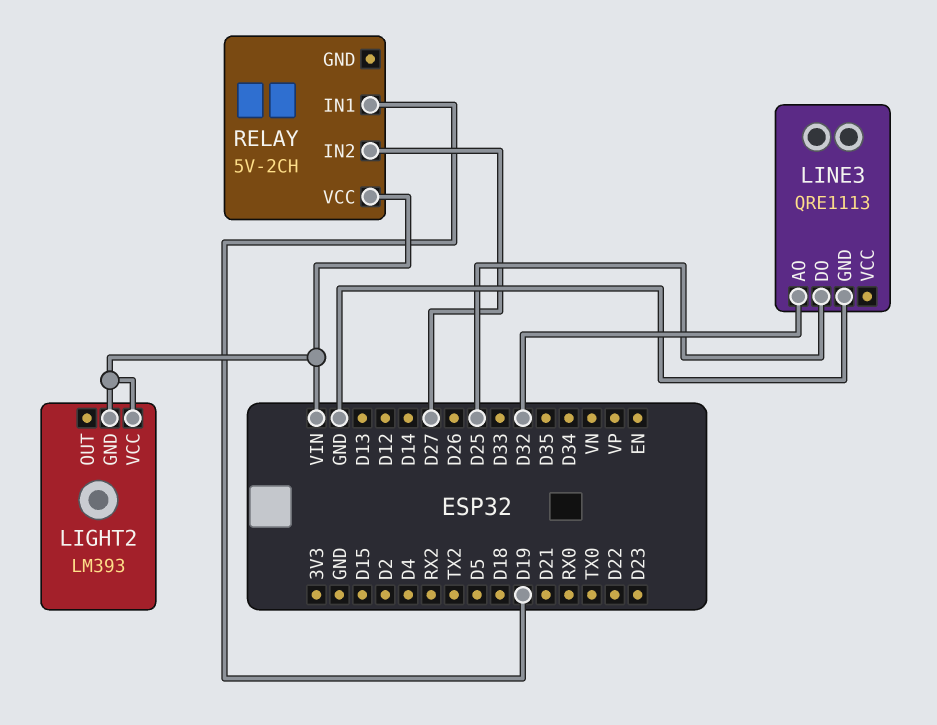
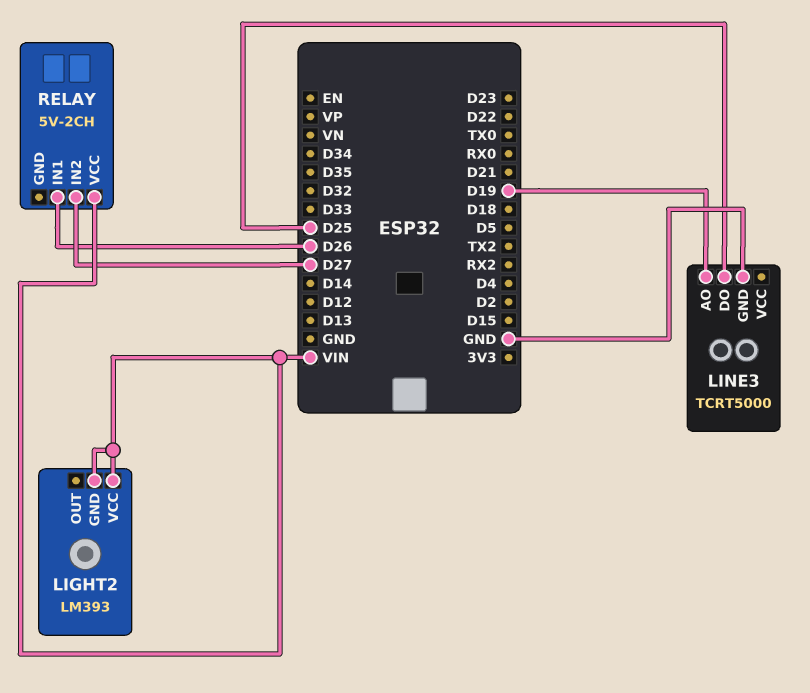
LINE3: QRE1113 -> TCRT5000
LINE3 pin AO: D32 -> D19
RELAY pin IN1: D19 -> D26

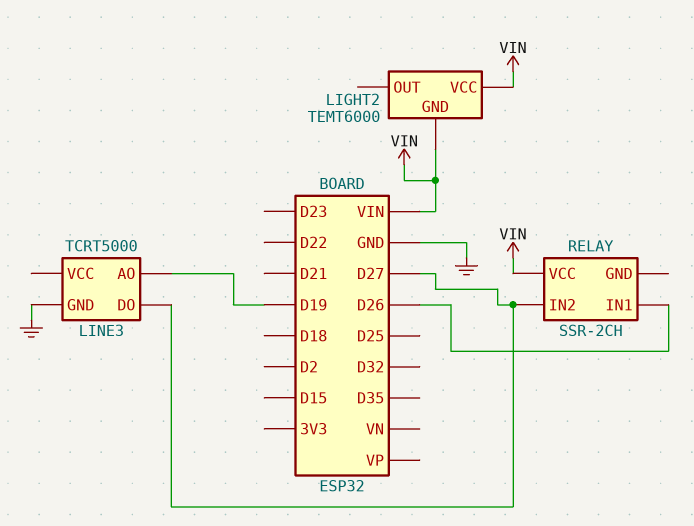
LIGHT2: LM393 -> TEMT6000
LINE3 pin DO: D25 -> D27
RELAY: 5V-2CH -> SSR-2CH

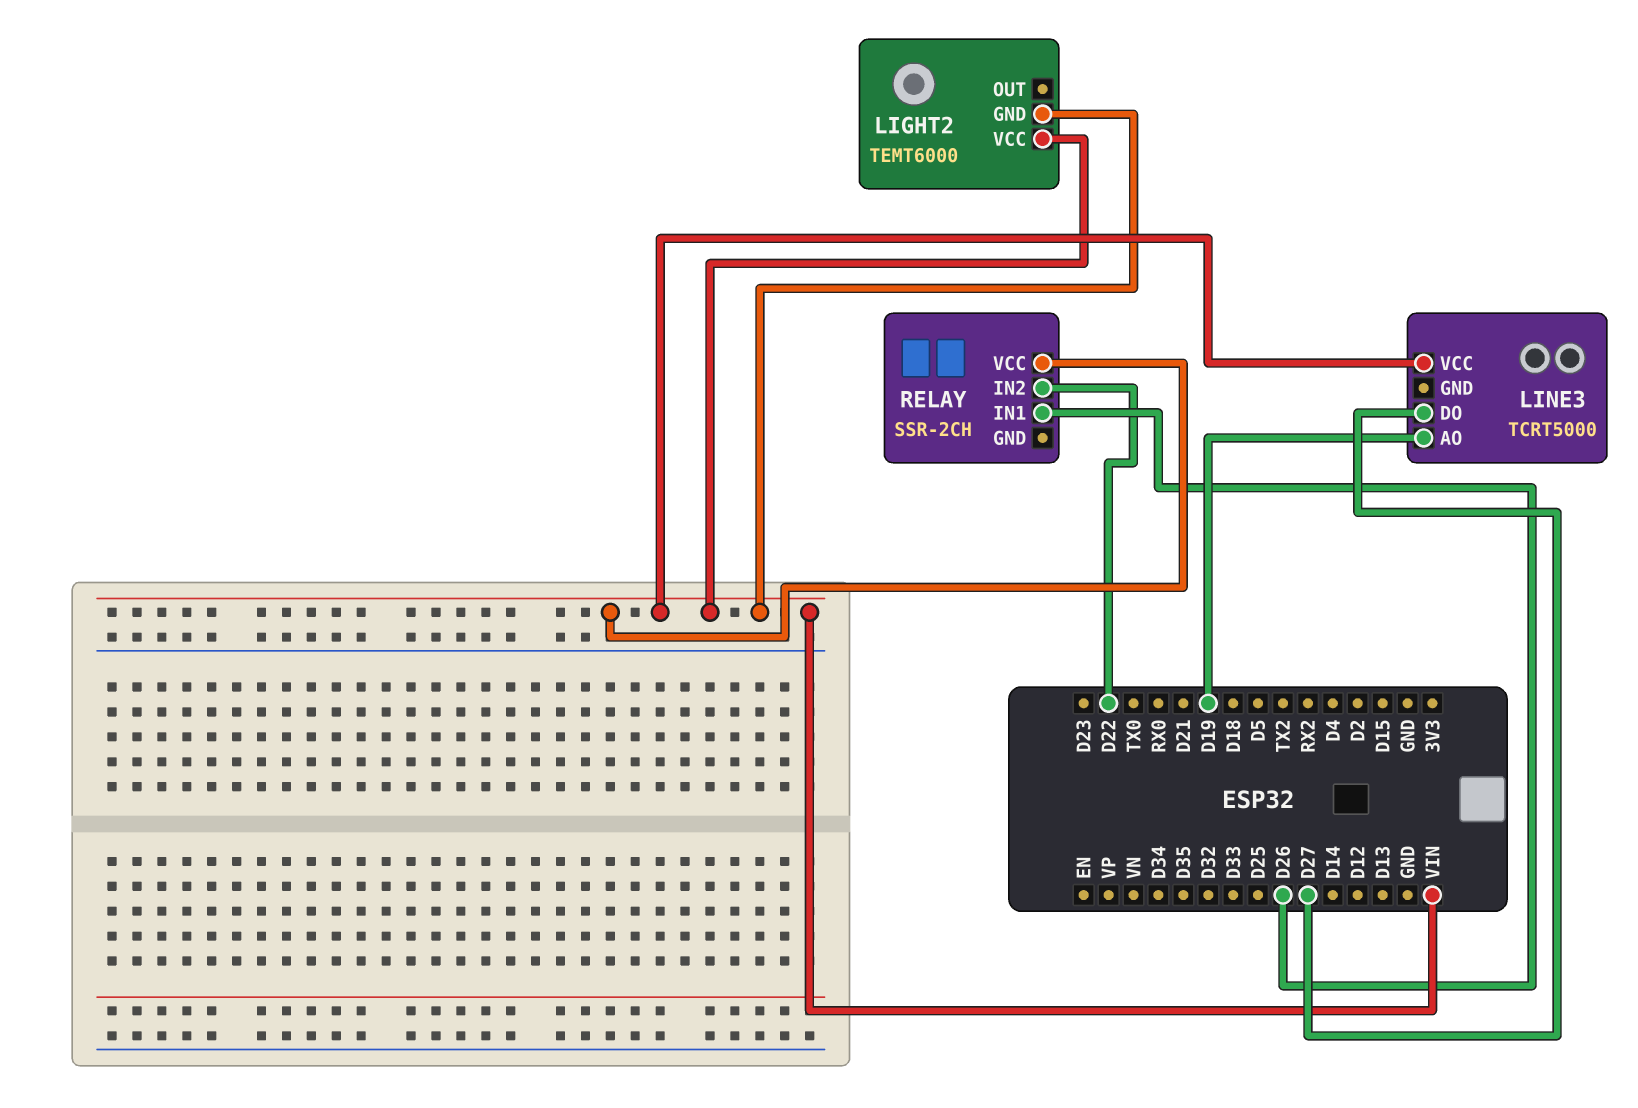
LINE3 pin GND: GND -> none
LINE3 pin VCC: none -> VIN
RELAY pin IN2: D27 -> D22

